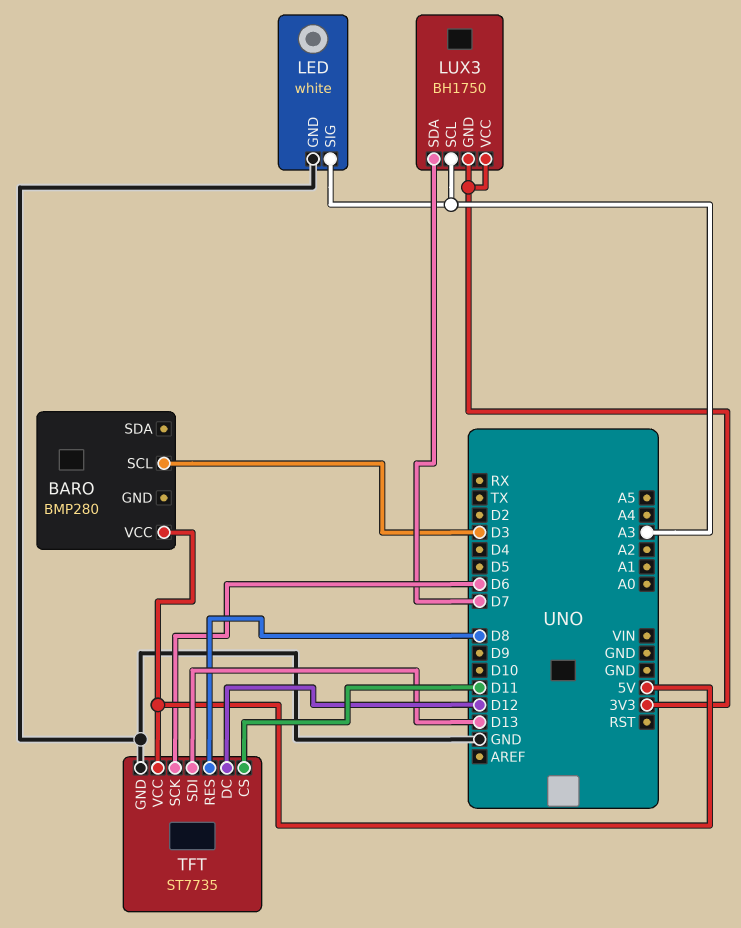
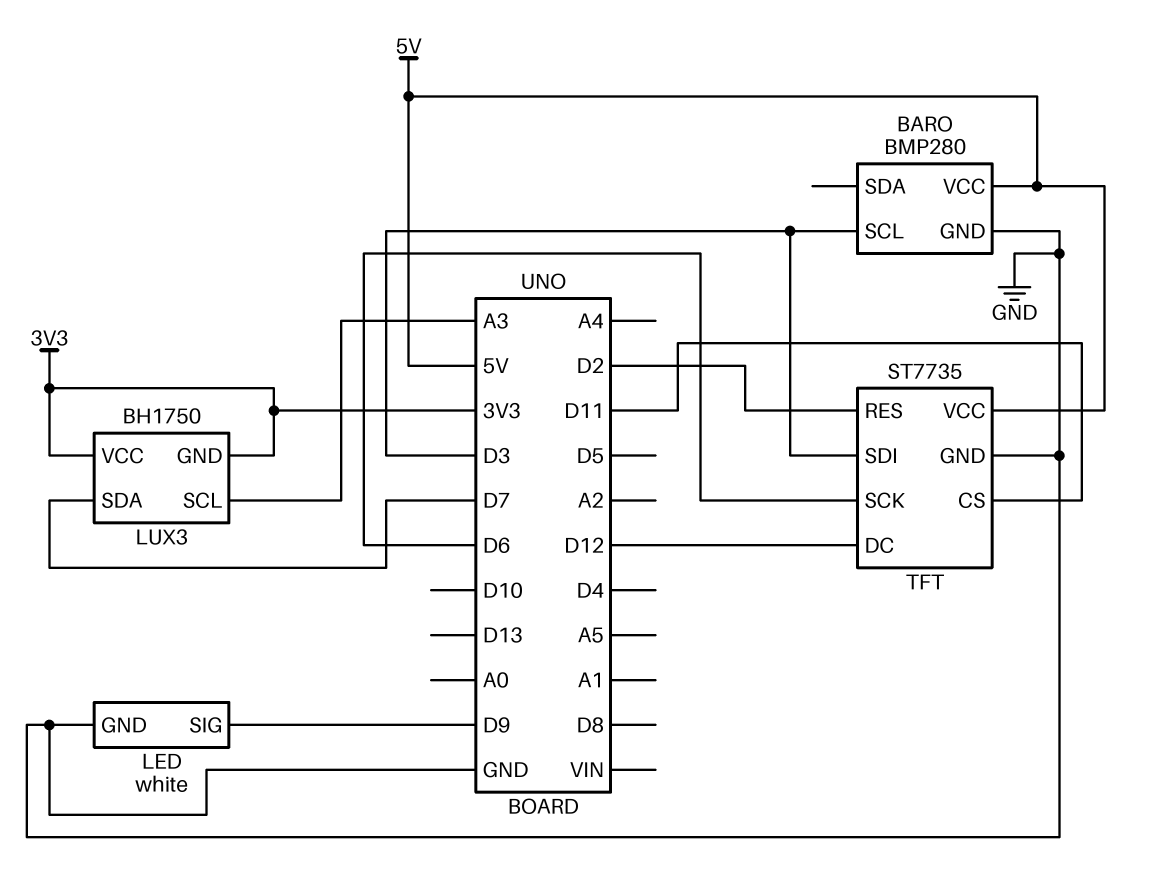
BARO pin GND: none -> GND
LED pin SIG: A3 -> D9
TFT pin RES: D8 -> D2
TFT pin SDI: D13 -> D3

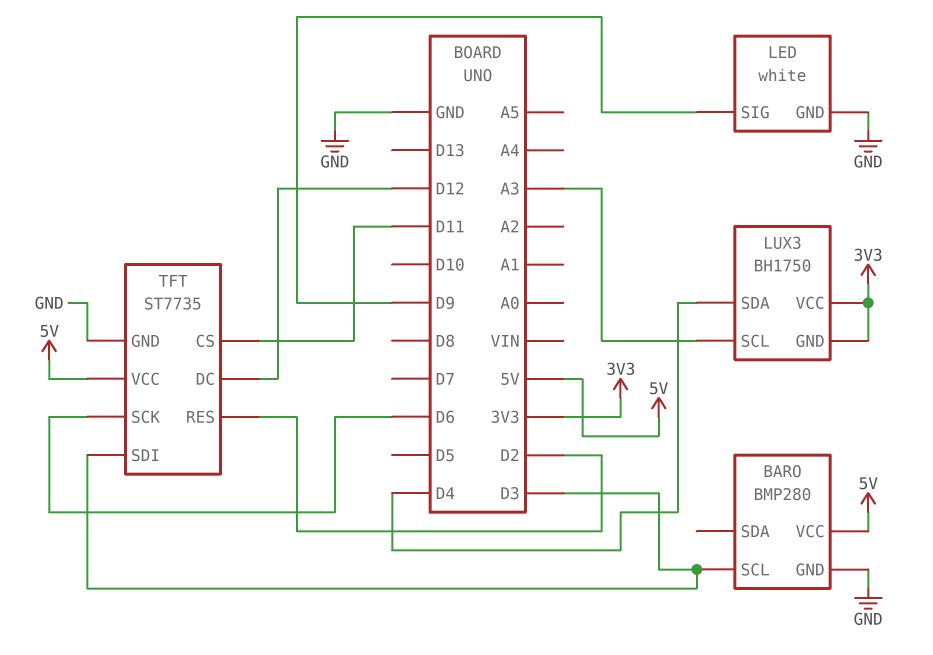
LUX3 pin SDA: D7 -> D4

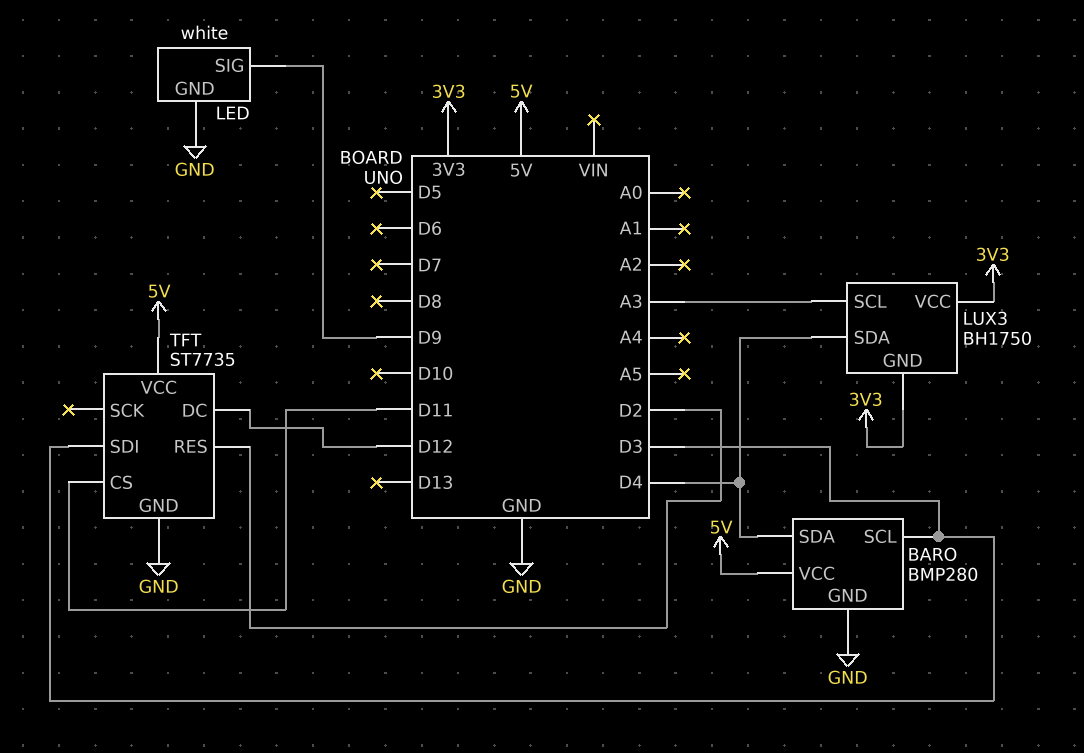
BARO pin SDA: none -> D4
TFT pin SCK: D6 -> none

